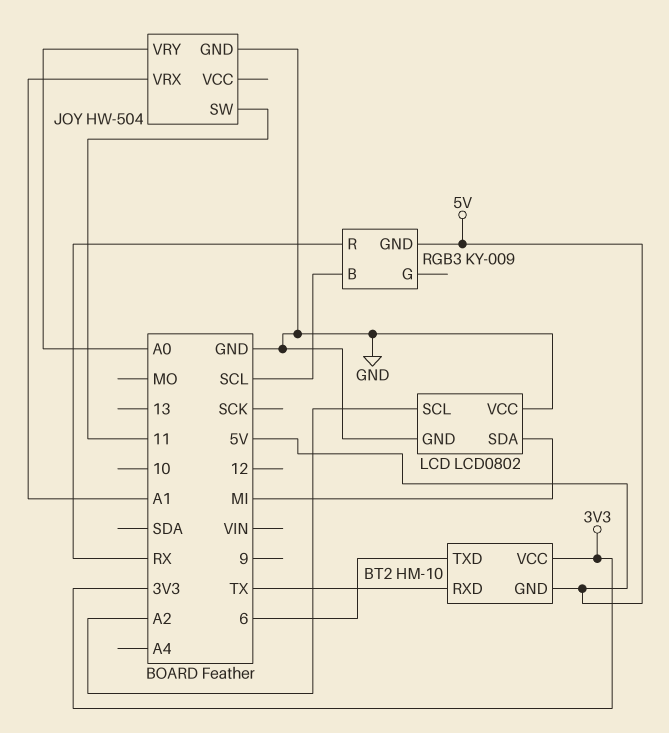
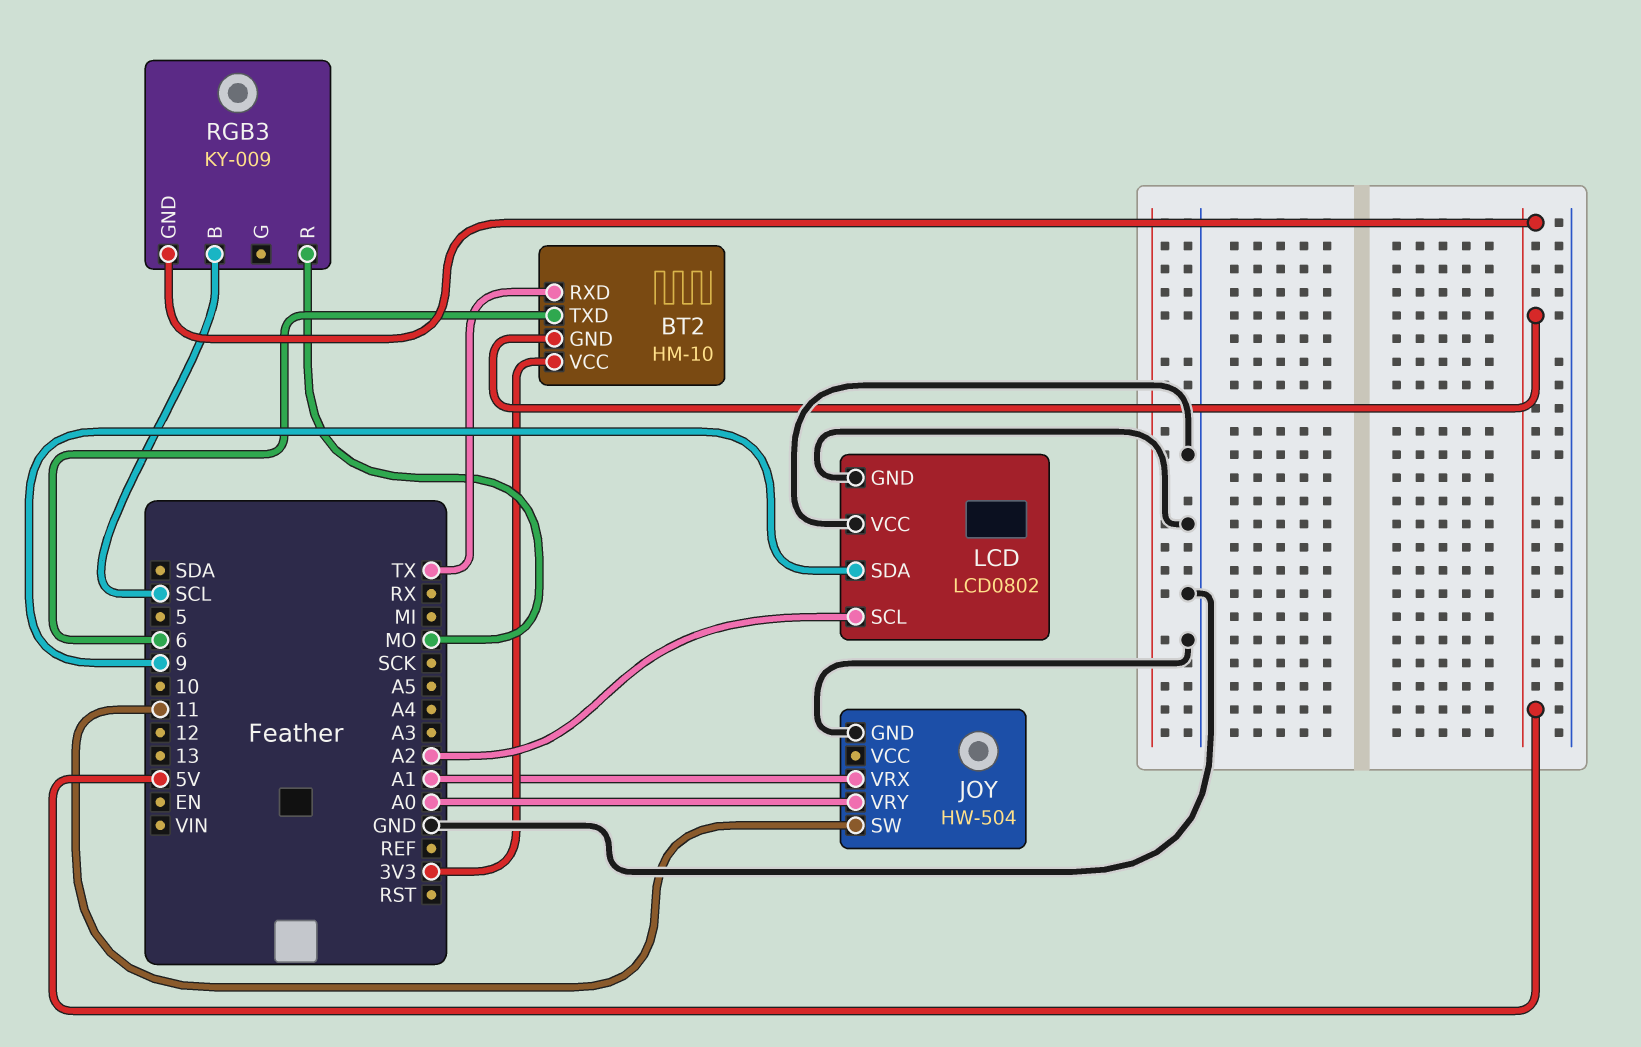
LCD pin SDA: MI -> 9
RGB3 pin R: RX -> MO

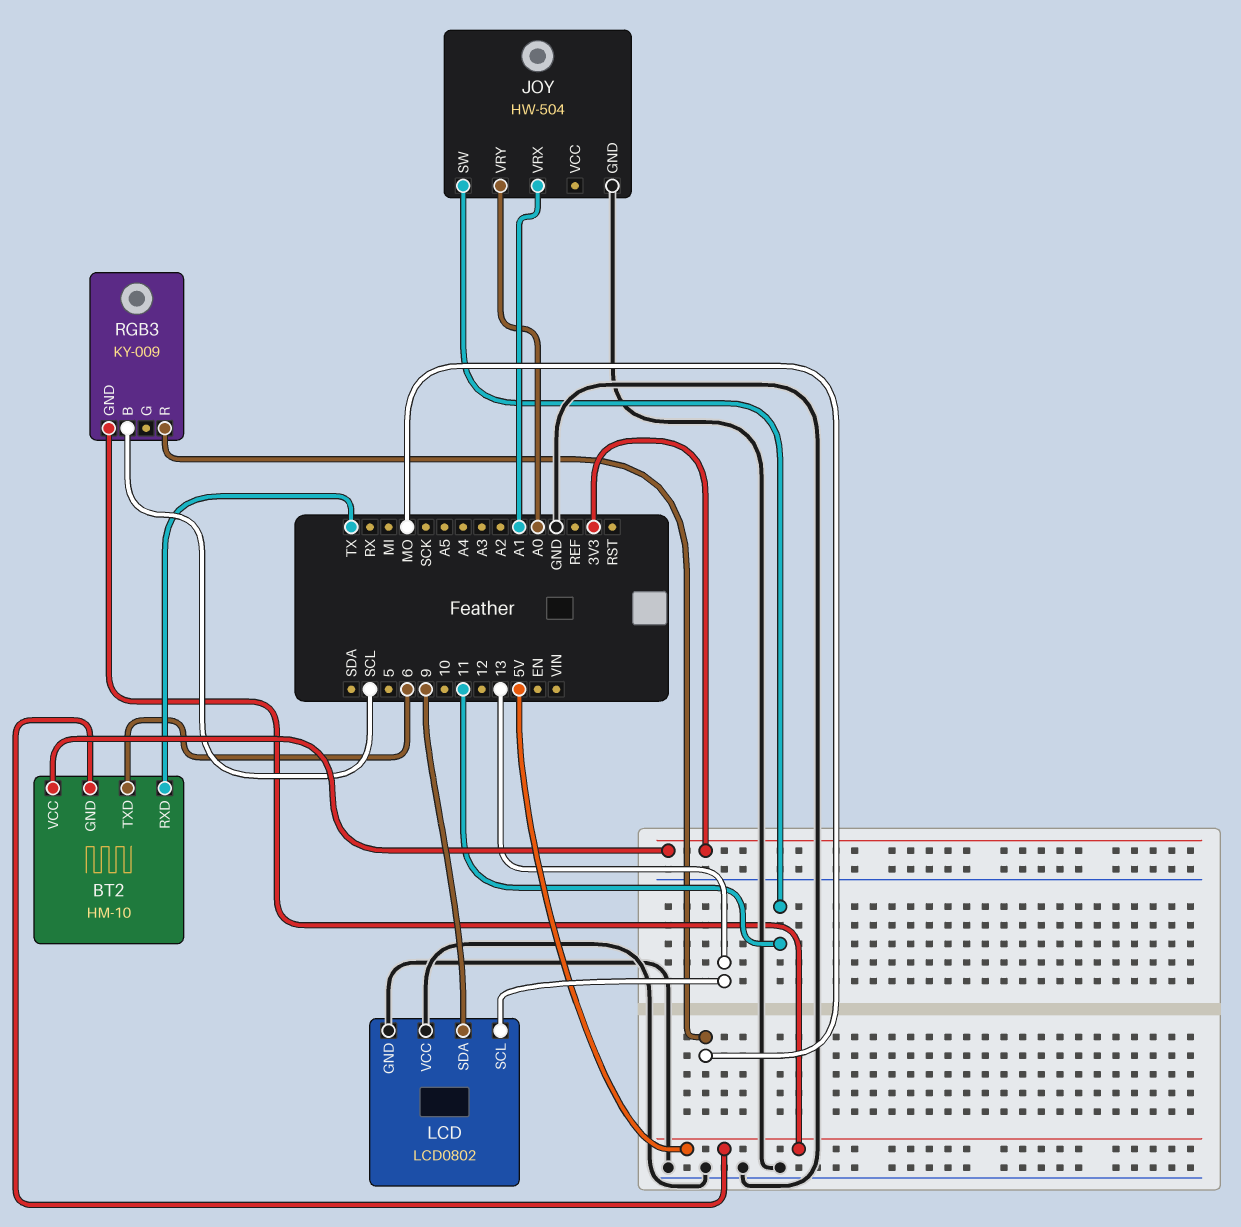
LCD pin SCL: A2 -> 13

